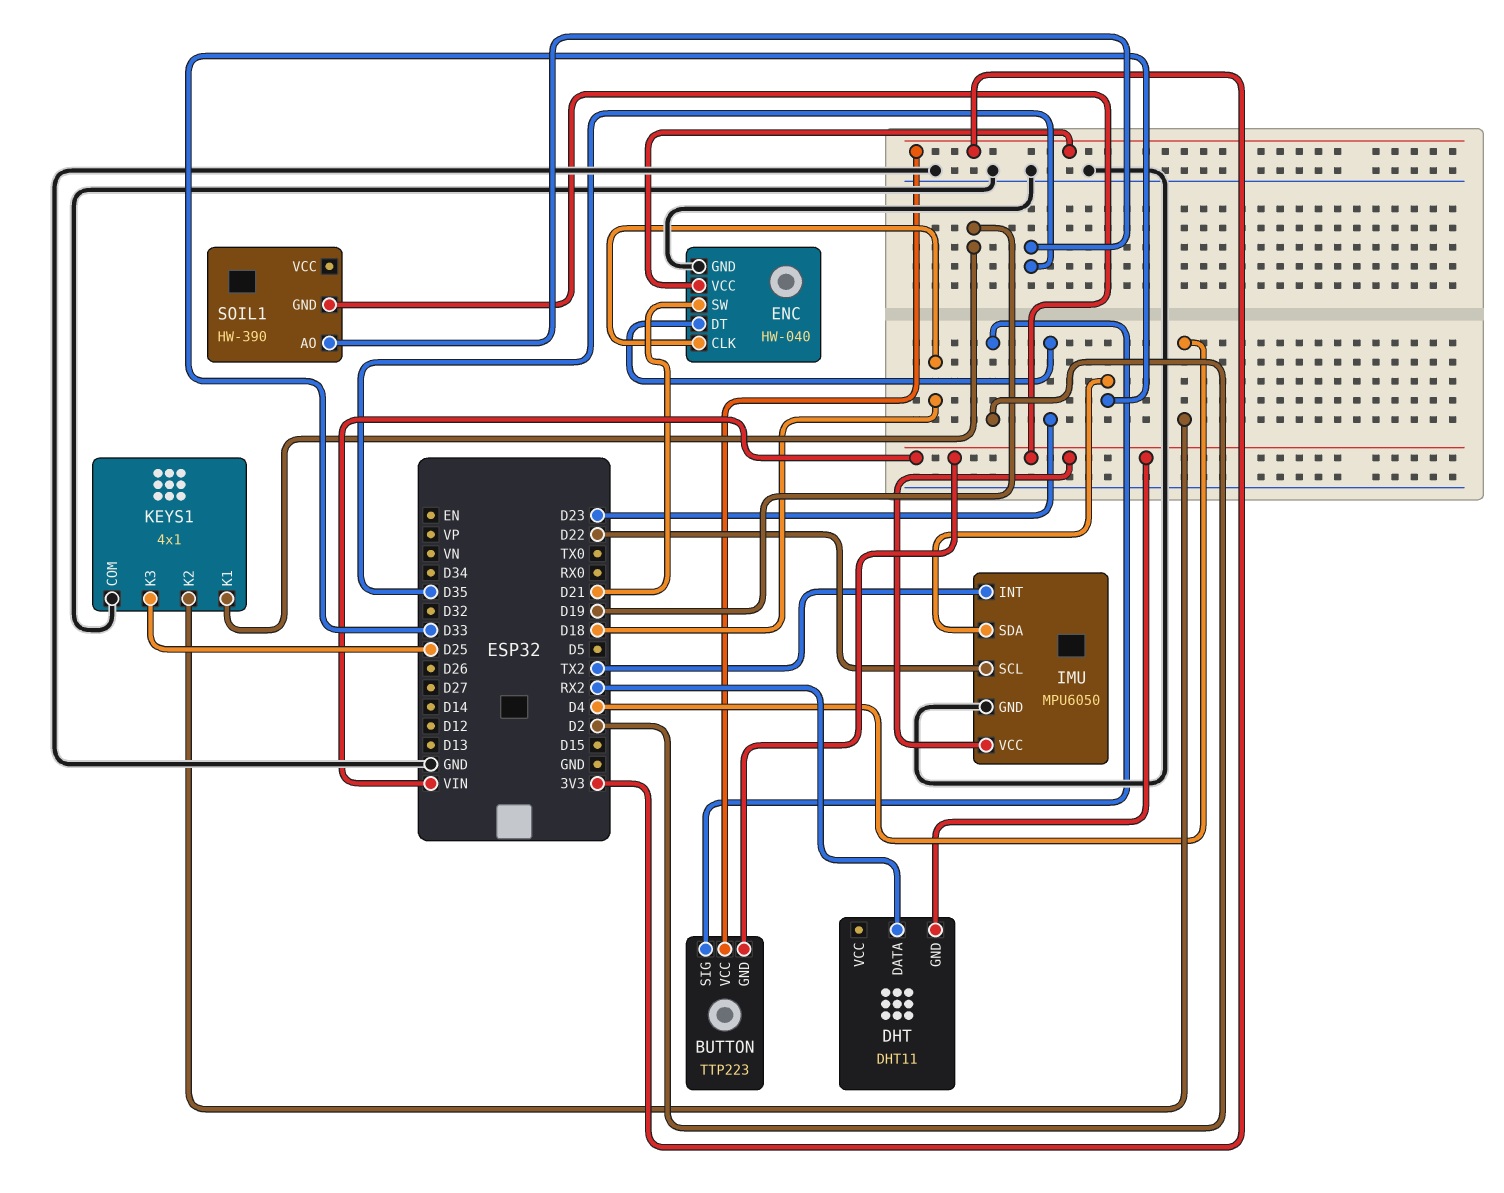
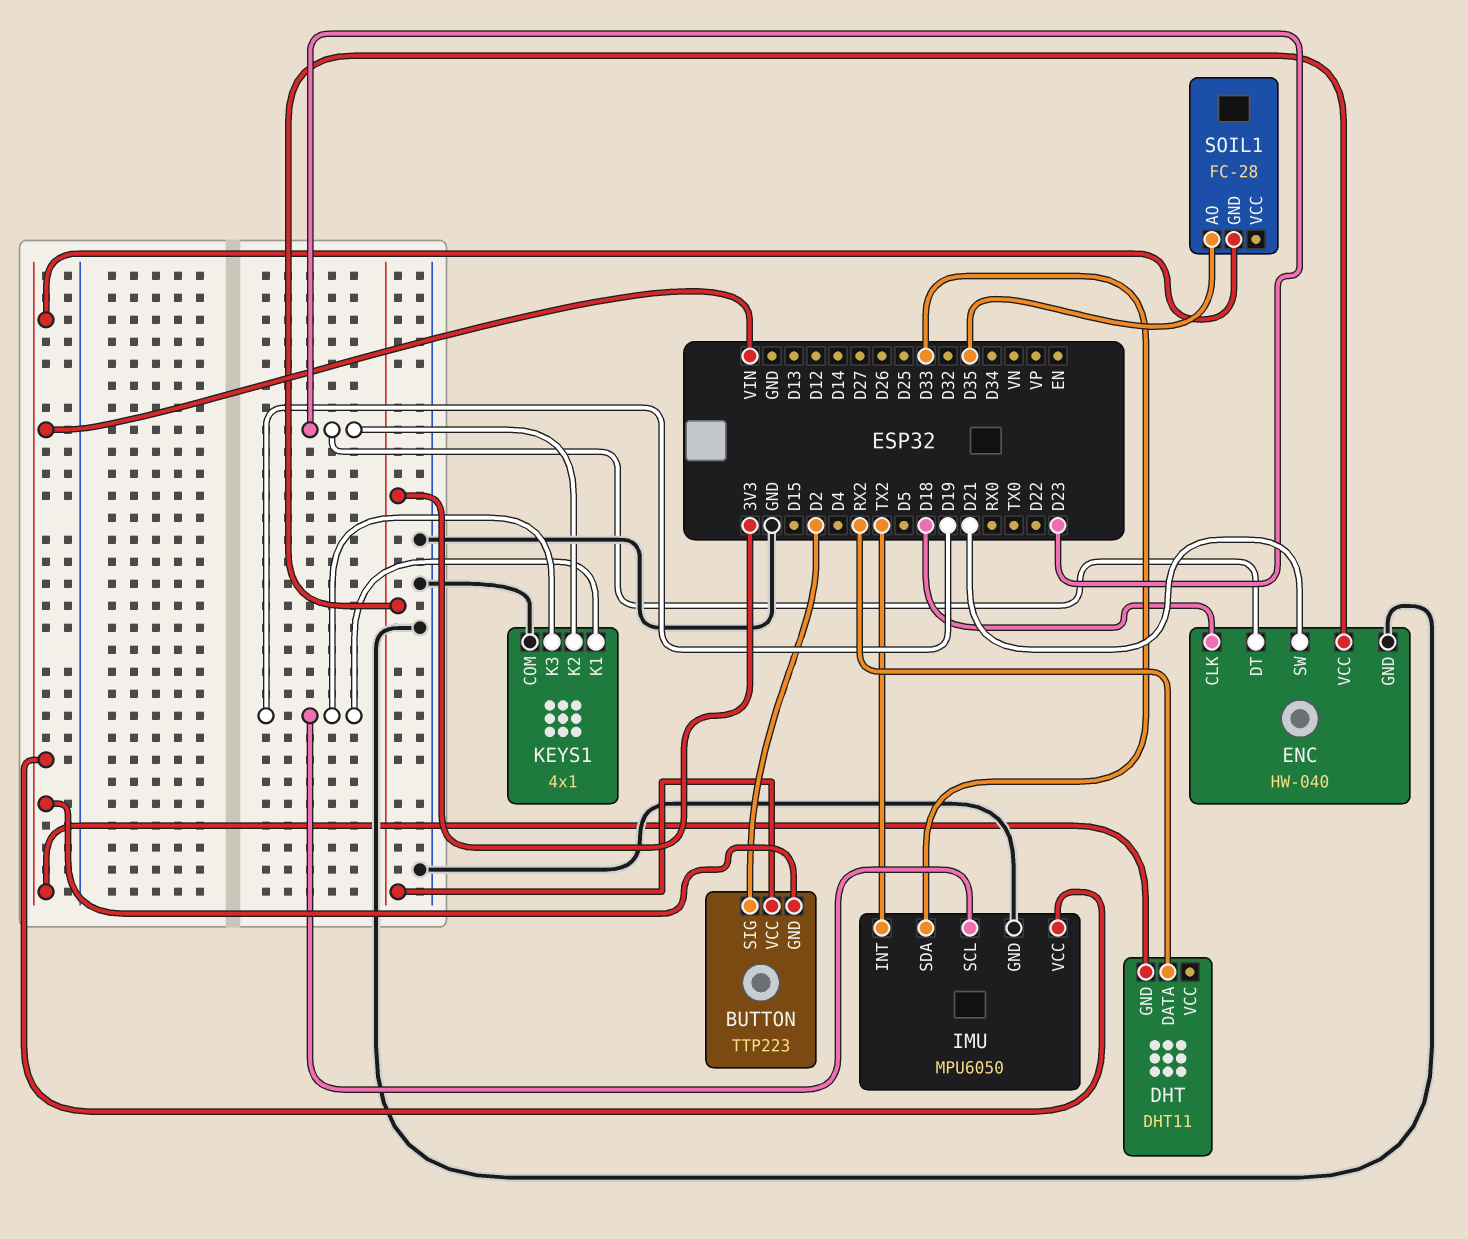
IMU pin SCL: D22 -> D19
KEYS1 pin K2: D4 -> D23
KEYS1 pin K3: D25 -> D19
SOIL1: HW-390 -> FC-28

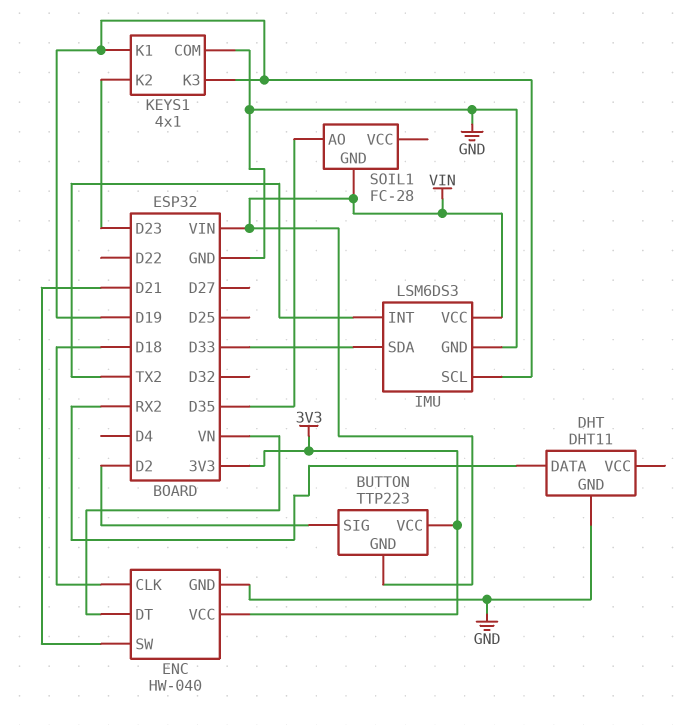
DHT pin GND: VIN -> GND
ENC pin DT: D23 -> VN
IMU: MPU6050 -> LSM6DS3

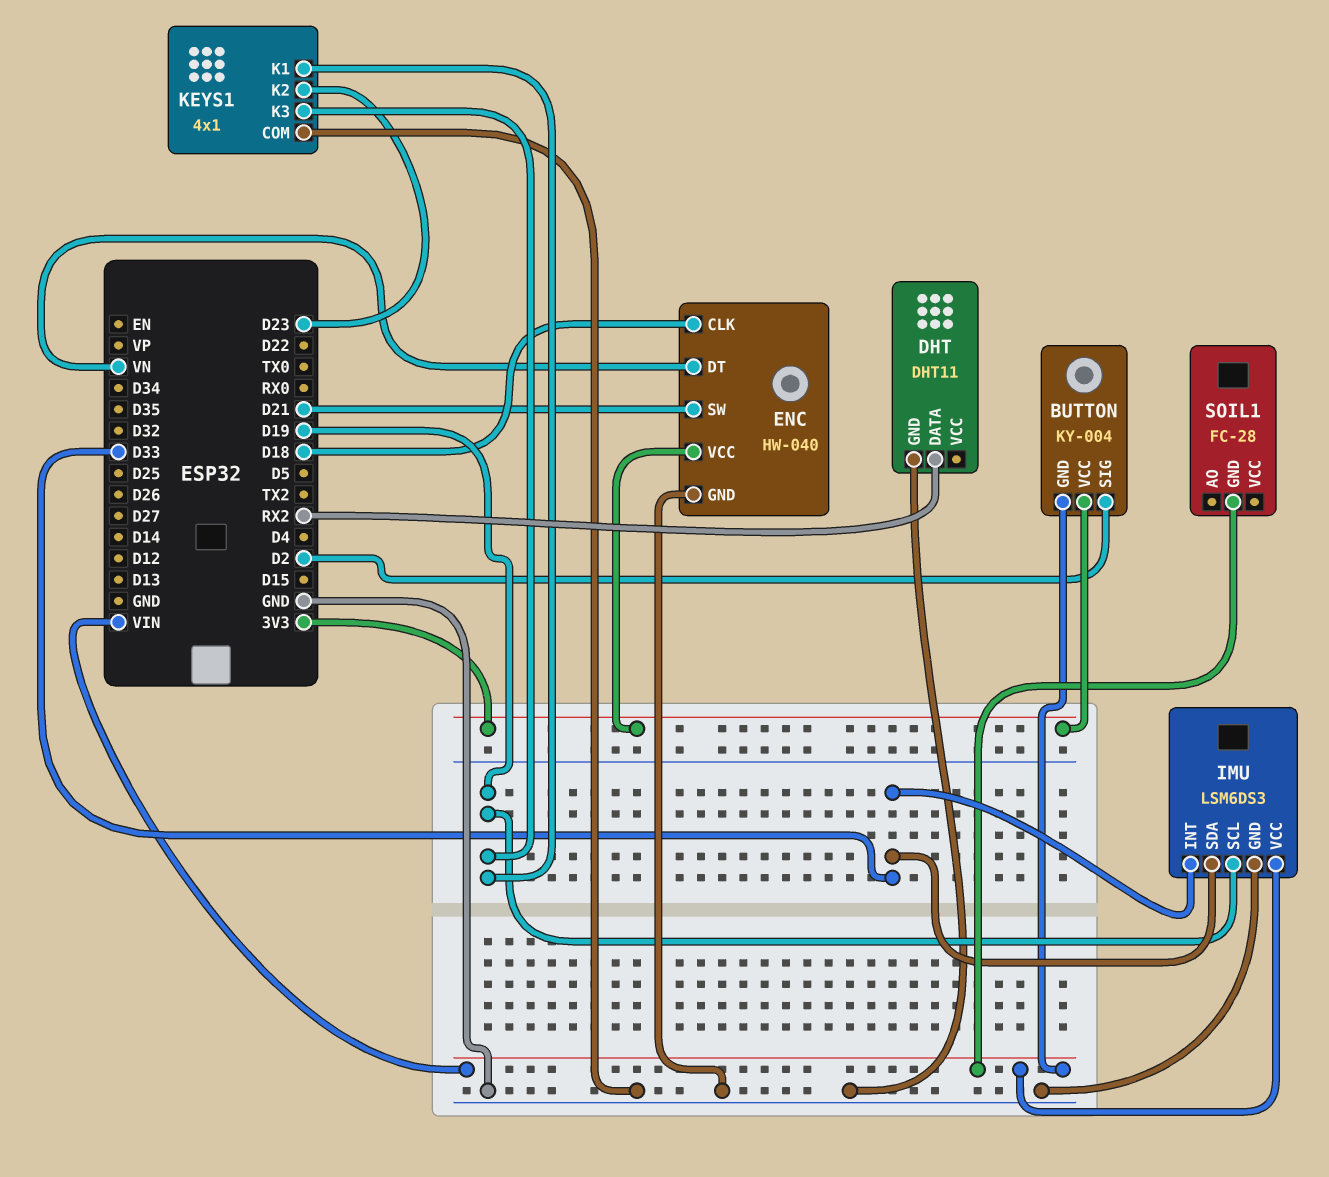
BUTTON: TTP223 -> KY-004
IMU pin INT: TX2 -> D33
SOIL1 pin AO: D35 -> none

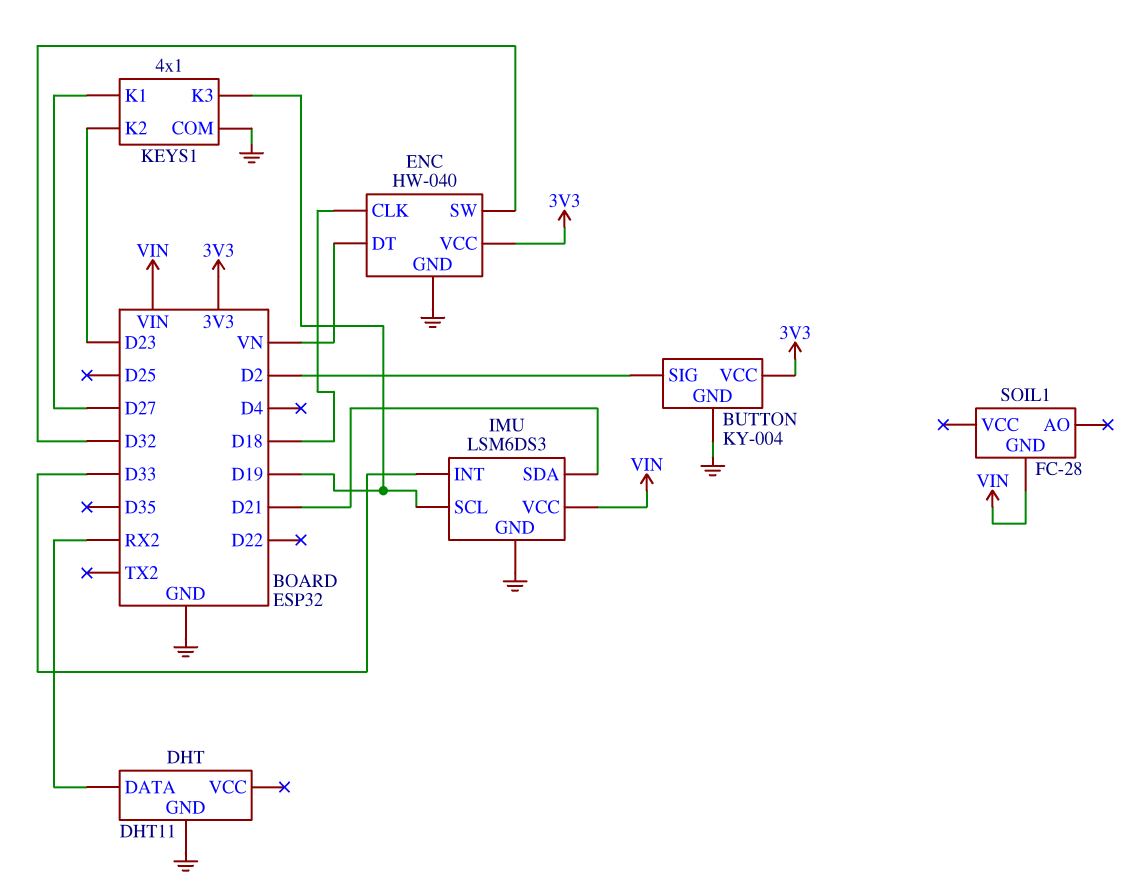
BUTTON pin GND: VIN -> GND
ENC pin SW: D21 -> D32
IMU pin SDA: D33 -> D21
KEYS1 pin K1: D19 -> D27

